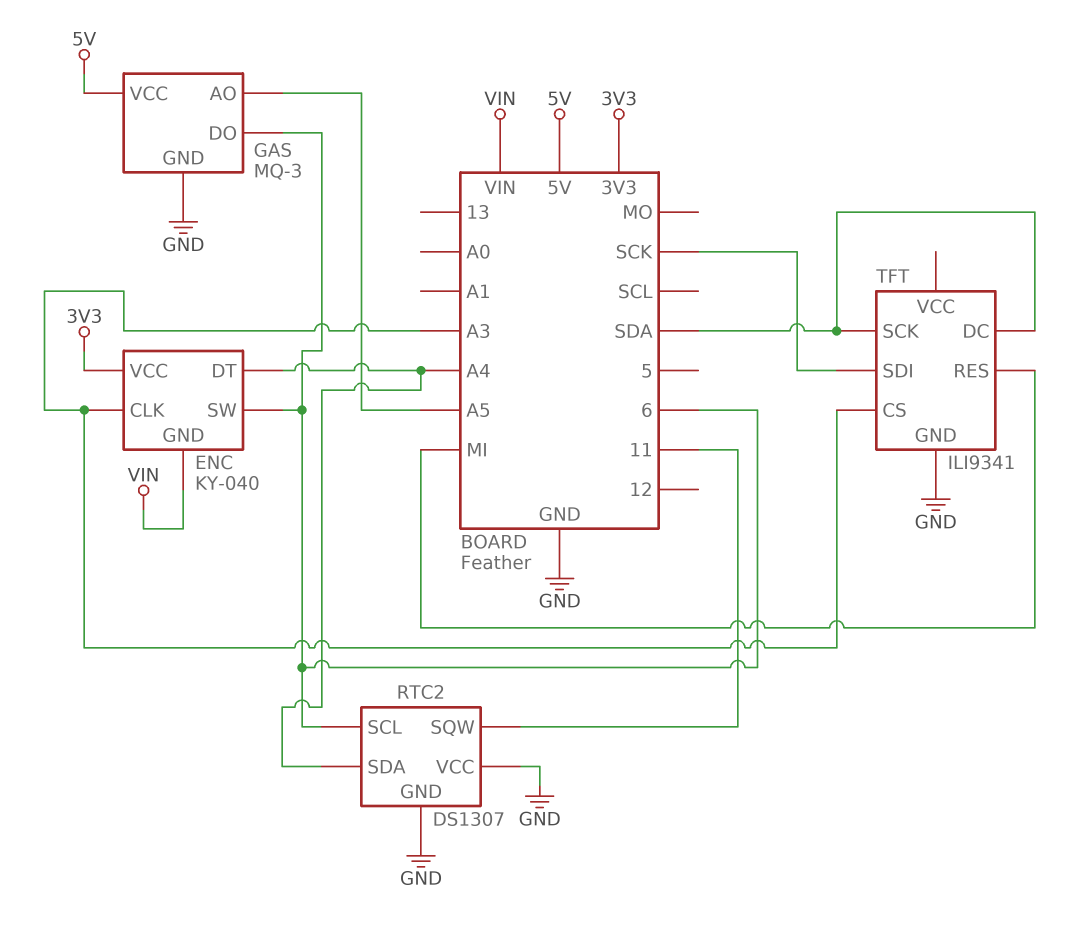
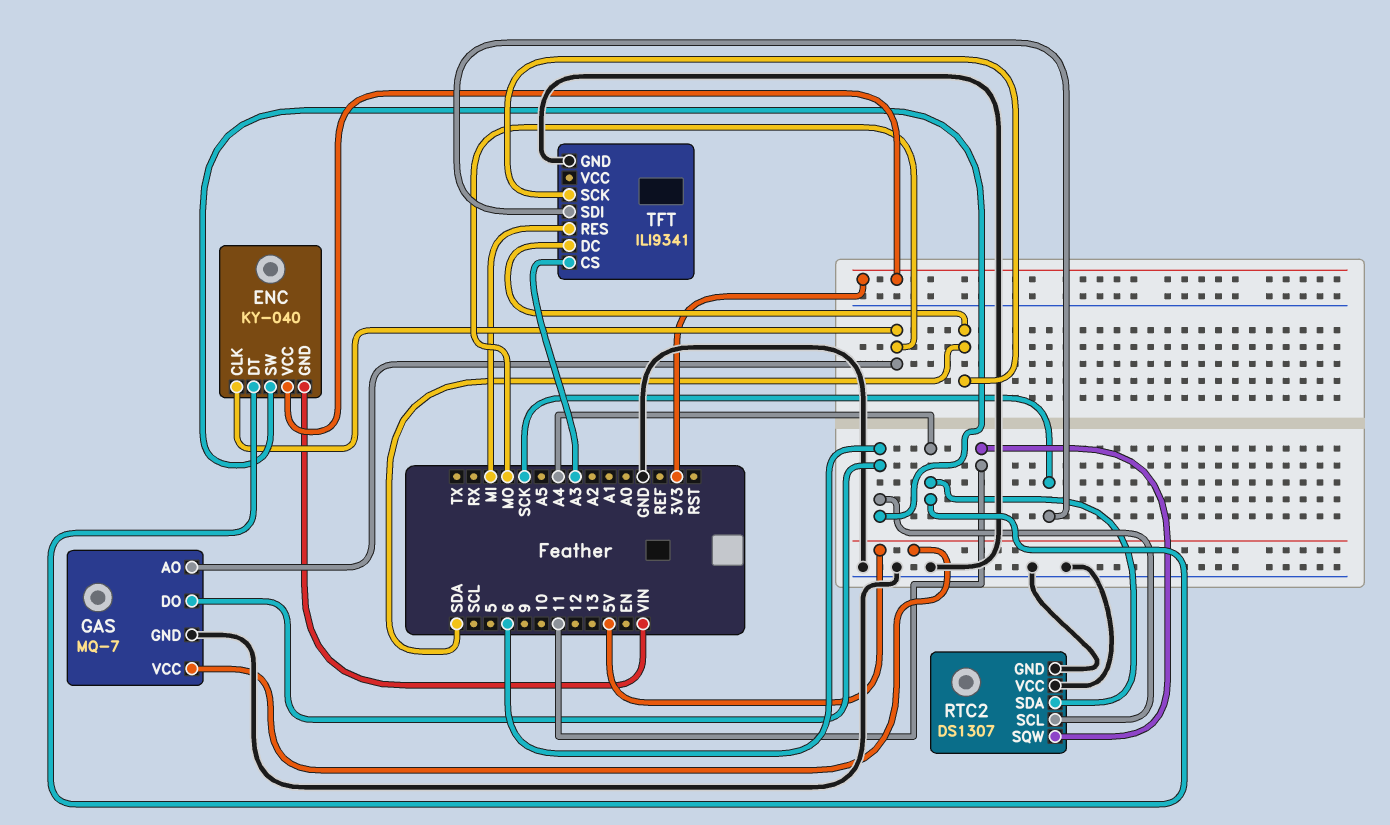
ENC pin CLK: A3 -> MO
GAS: MQ-3 -> MQ-7
GAS pin AO: A5 -> MO

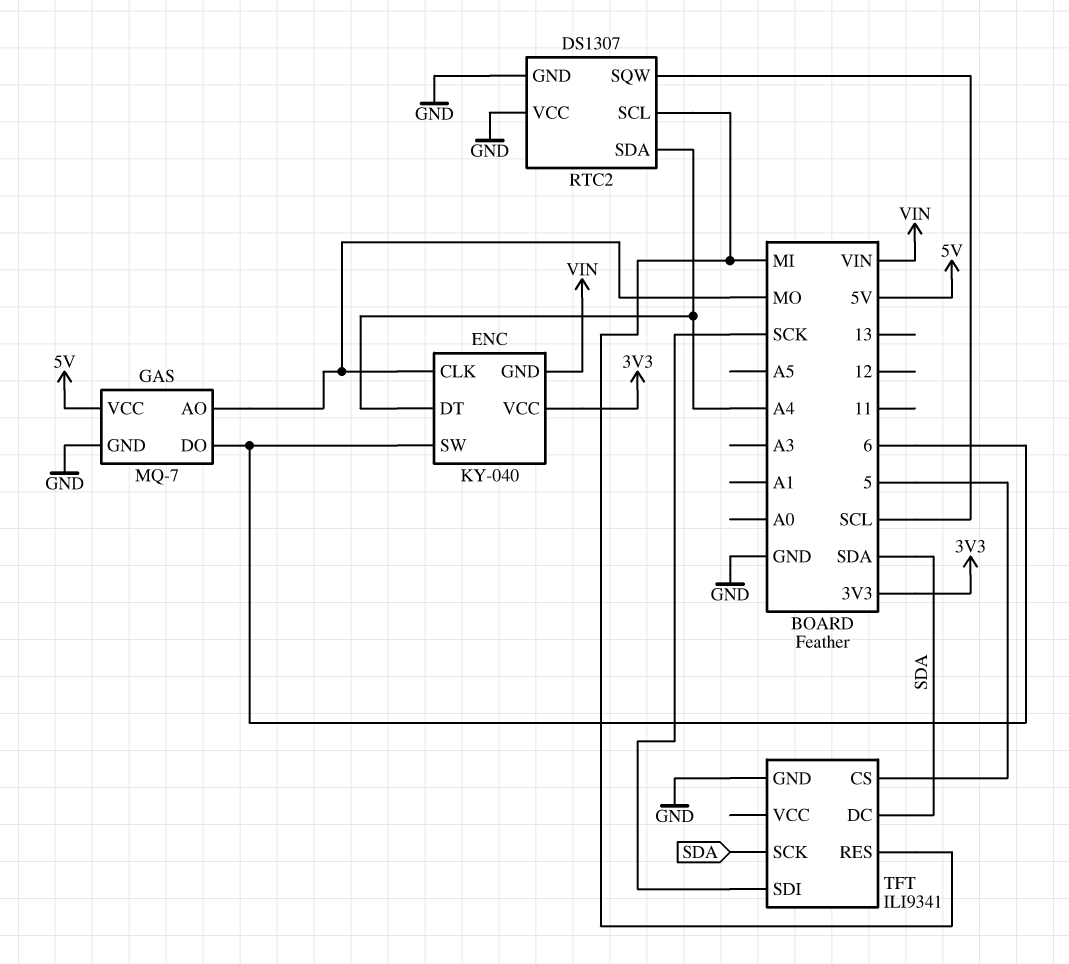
RTC2 pin SCL: 6 -> MI
RTC2 pin SQW: 11 -> SCL
TFT pin CS: A3 -> 5

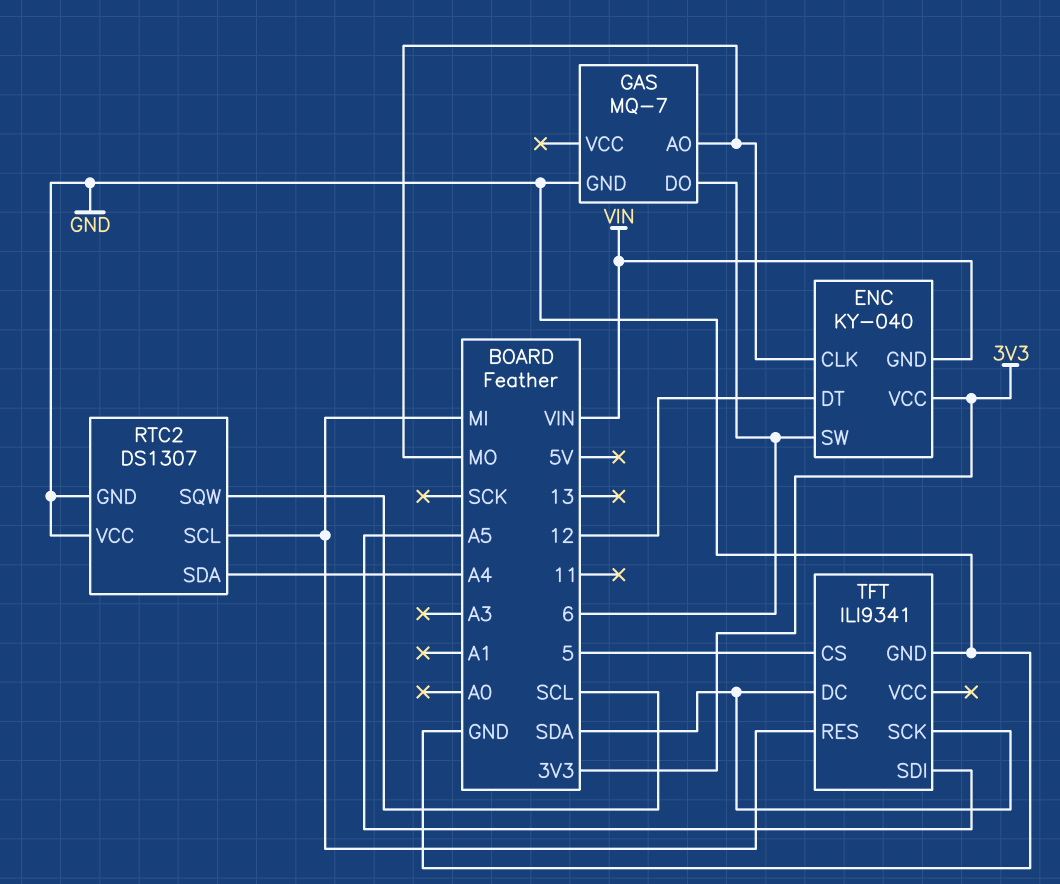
ENC pin DT: A4 -> 12
GAS pin VCC: 5V -> none
TFT pin SDI: SCK -> A5

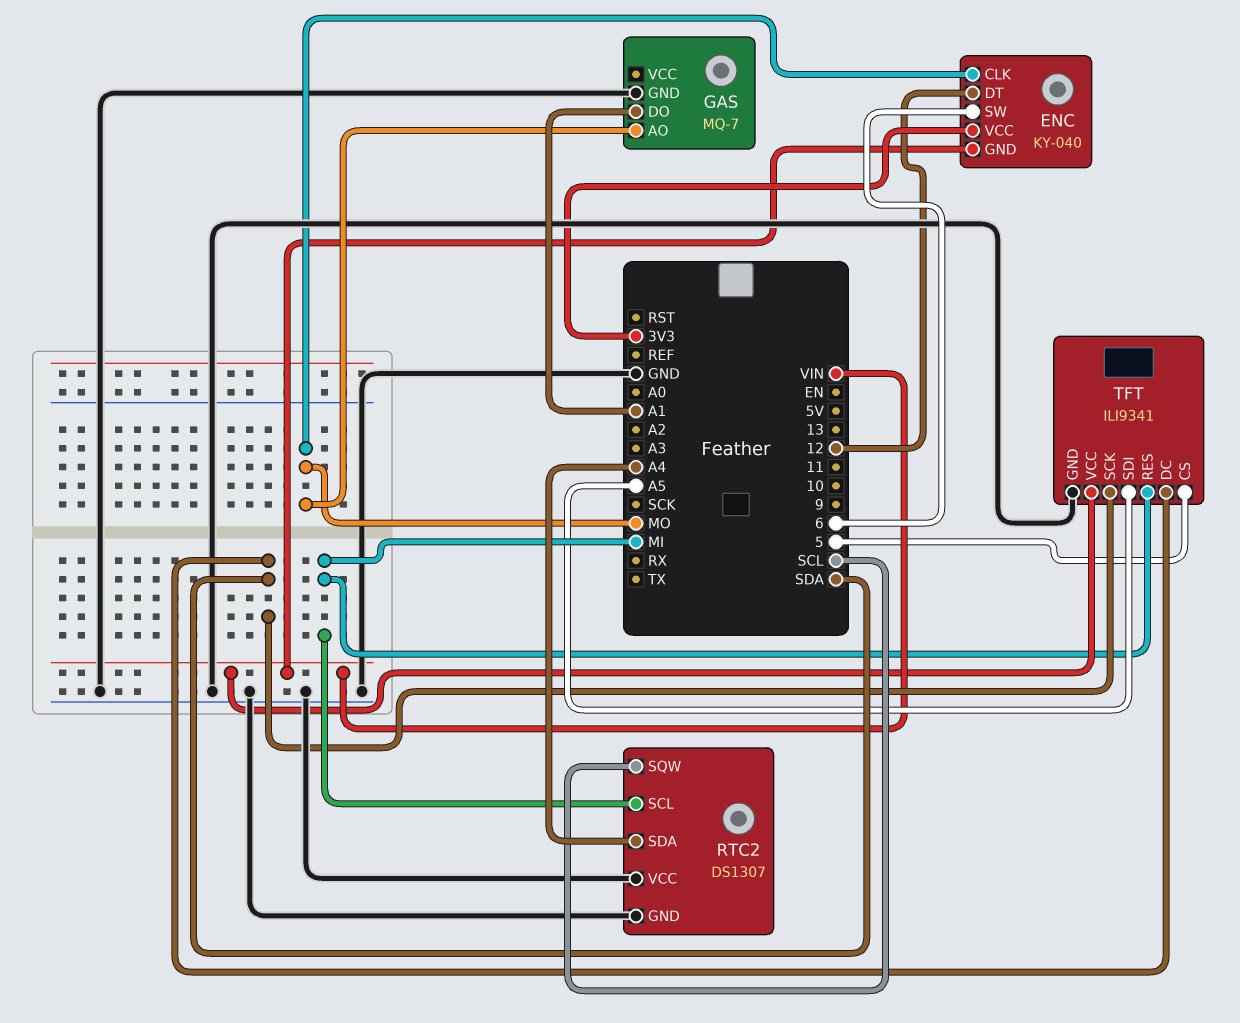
GAS pin DO: 6 -> A1
TFT pin VCC: none -> VIN

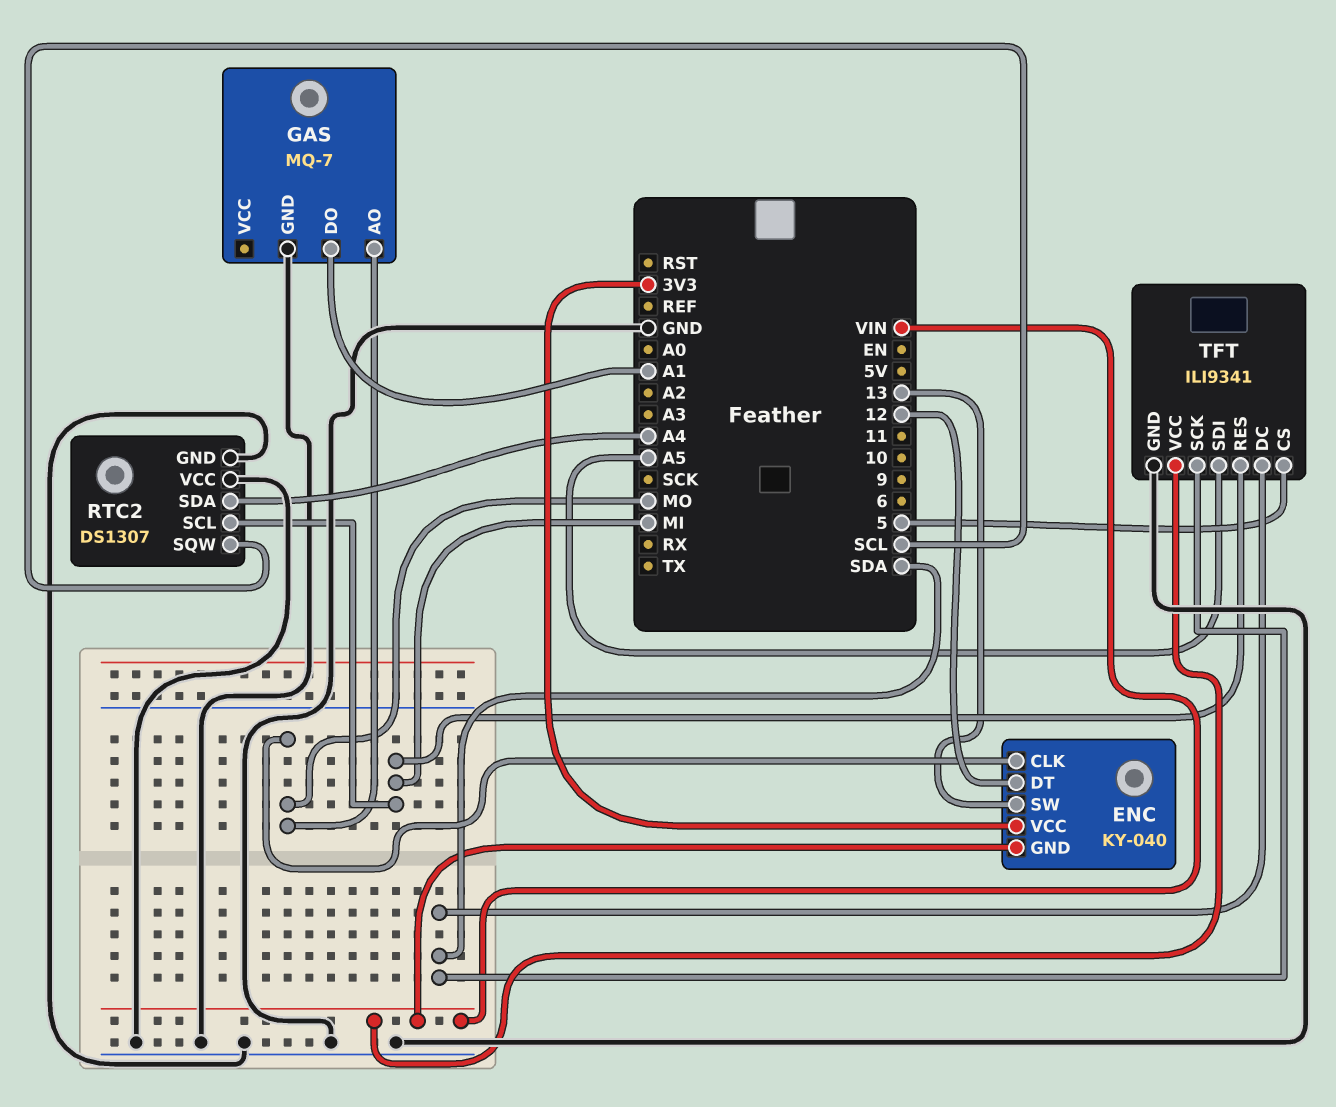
ENC pin SW: 6 -> 13

